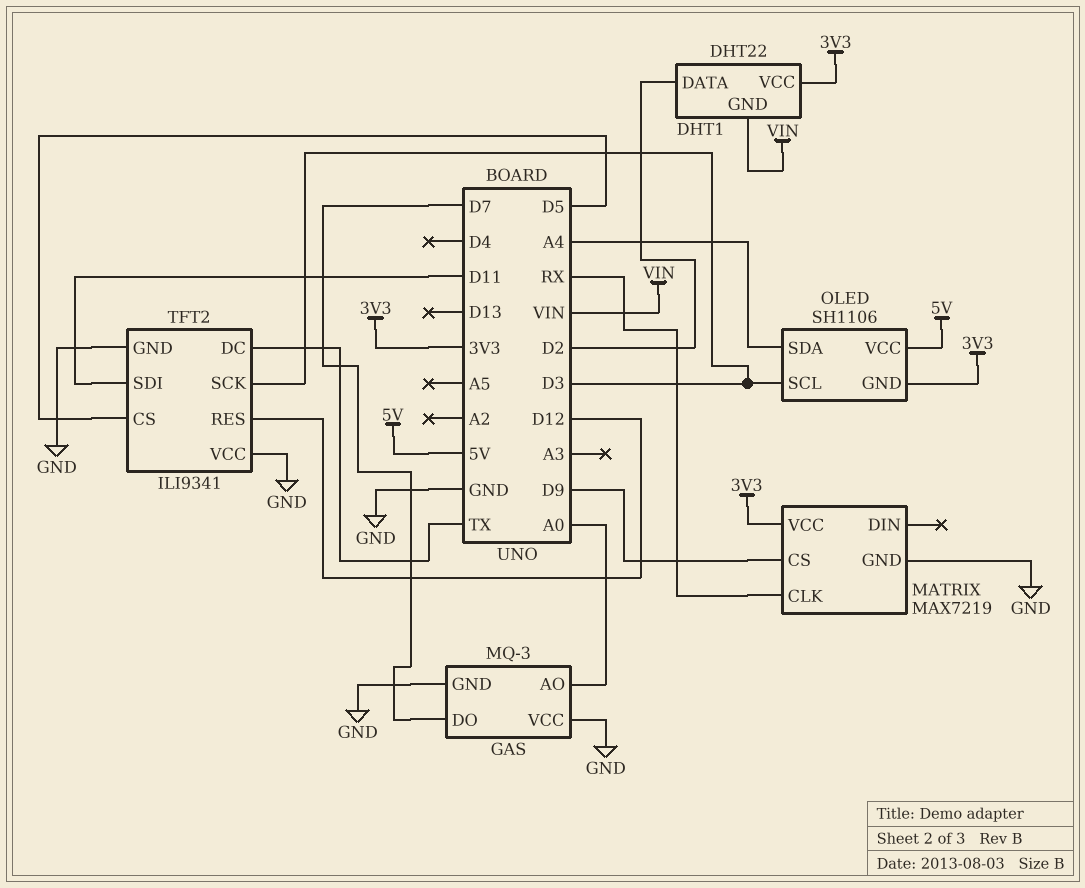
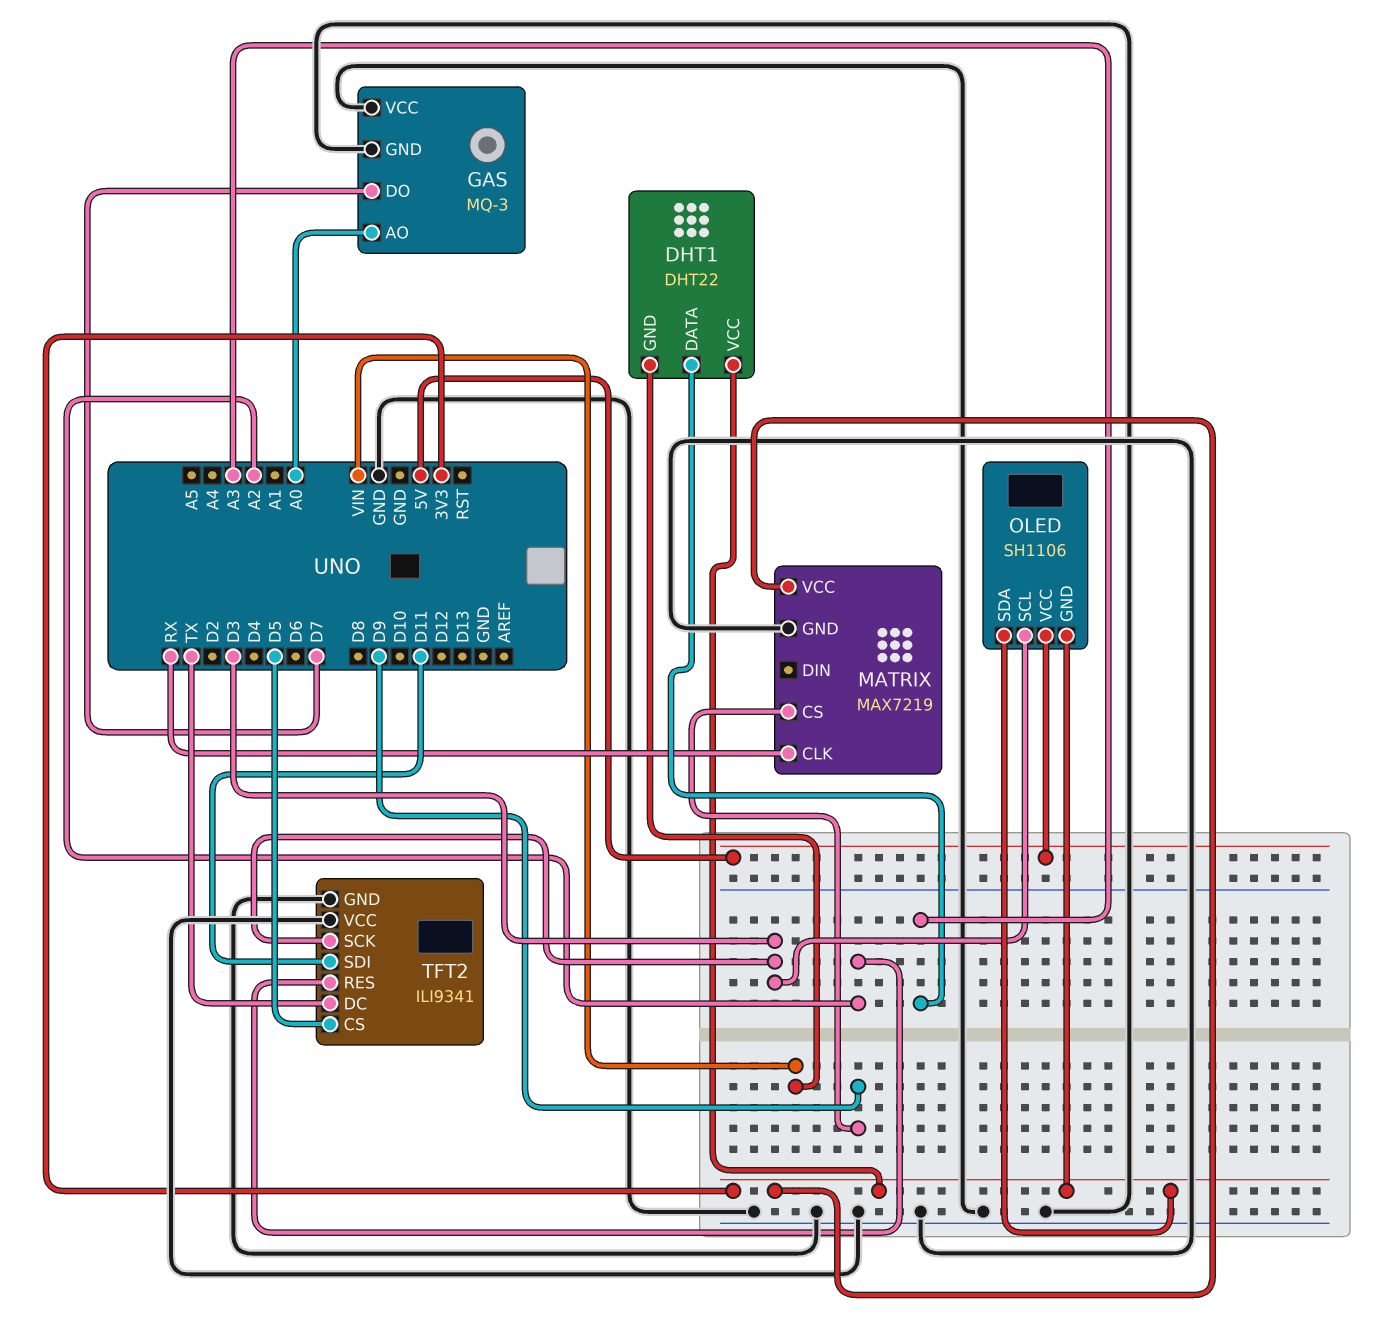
DHT1 pin DATA: D2 -> A3
OLED pin SDA: A4 -> 3V3
TFT2 pin RES: D12 -> A2

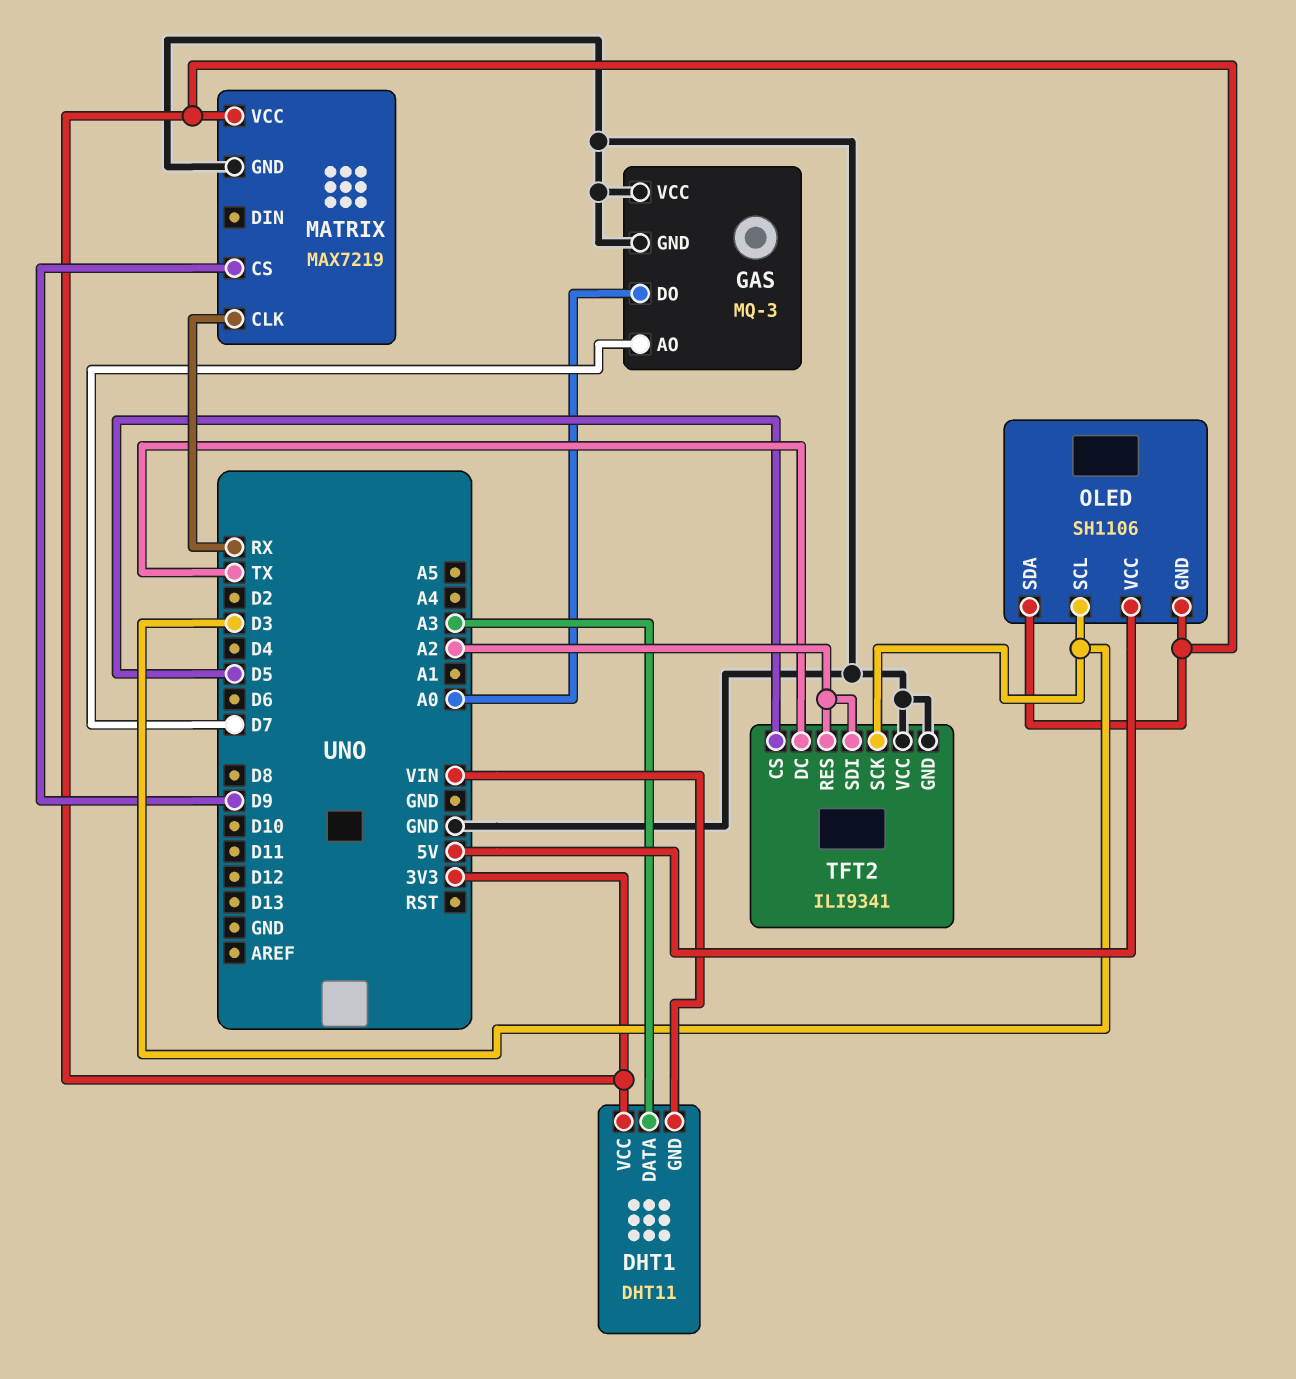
DHT1: DHT22 -> DHT11
GAS pin AO: A0 -> D7
GAS pin DO: D7 -> A0
TFT2 pin SDI: D11 -> A2

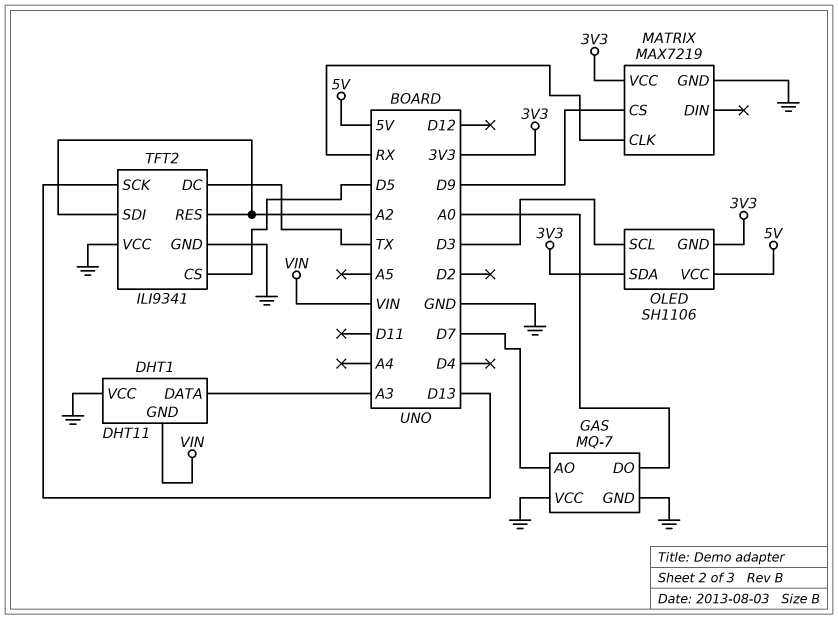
DHT1 pin VCC: 3V3 -> GND
GAS: MQ-3 -> MQ-7
TFT2 pin SCK: D3 -> D13

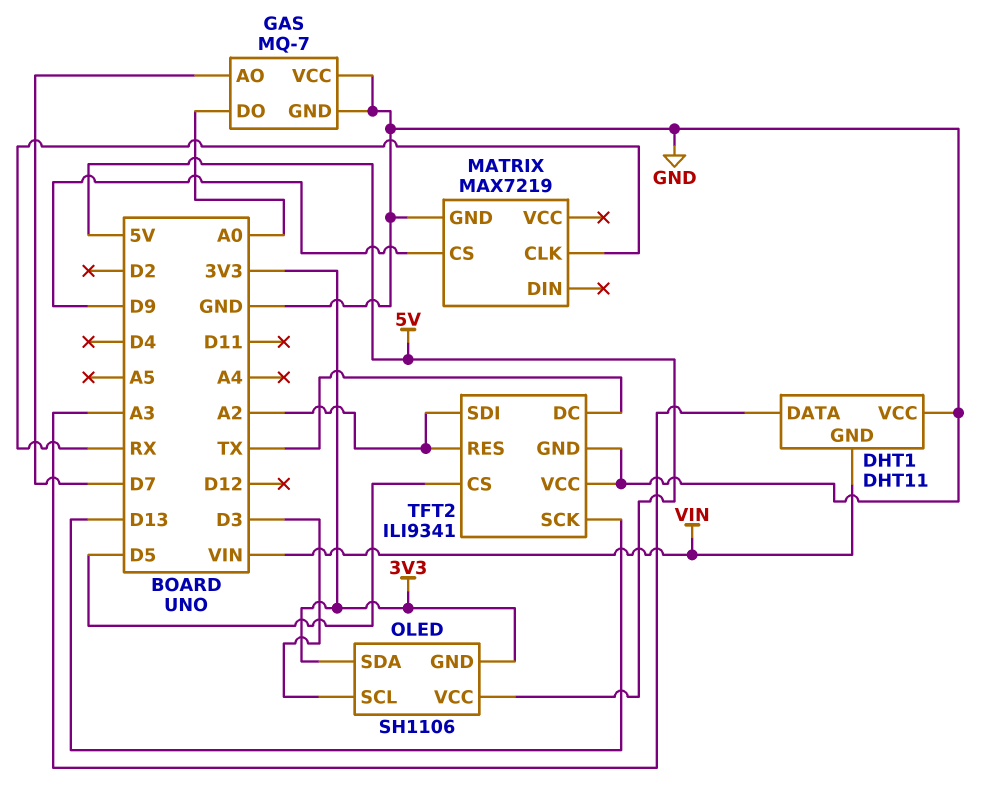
MATRIX pin VCC: 3V3 -> none

